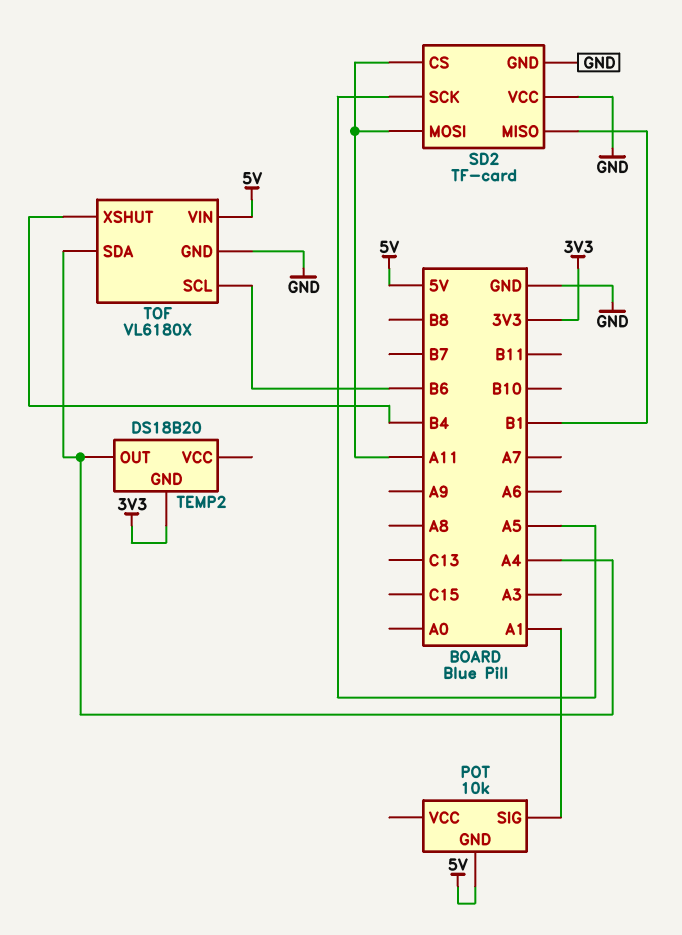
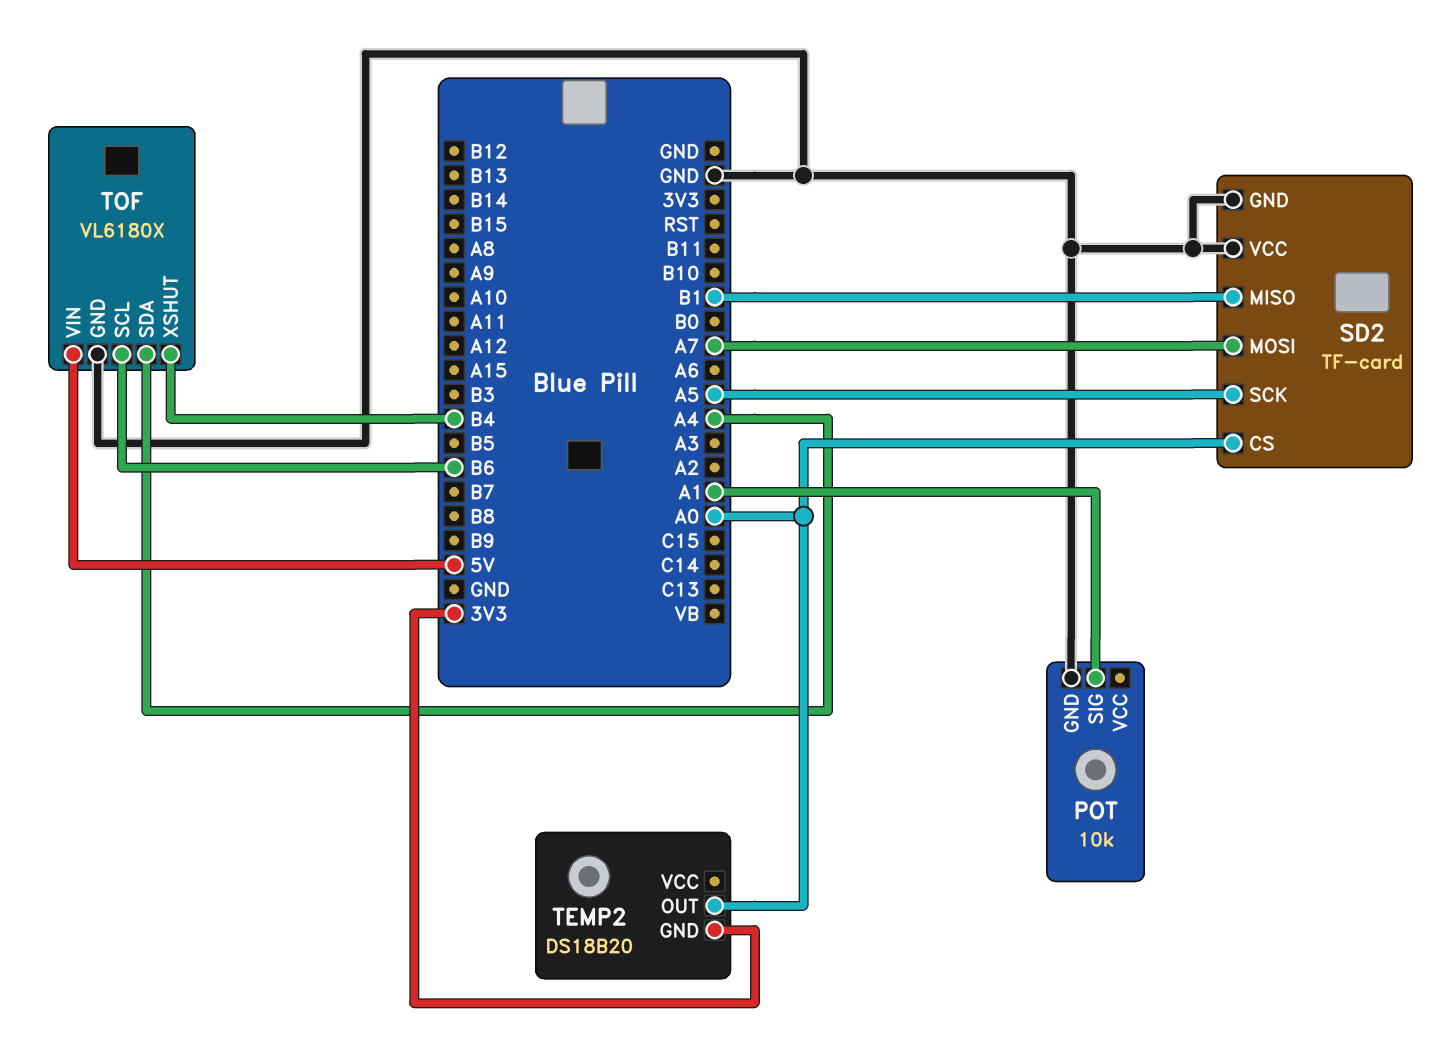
POT pin GND: 5V -> GND
SD2 pin CS: A11 -> A0
SD2 pin MOSI: A11 -> A7
TEMP2 pin OUT: A4 -> A0

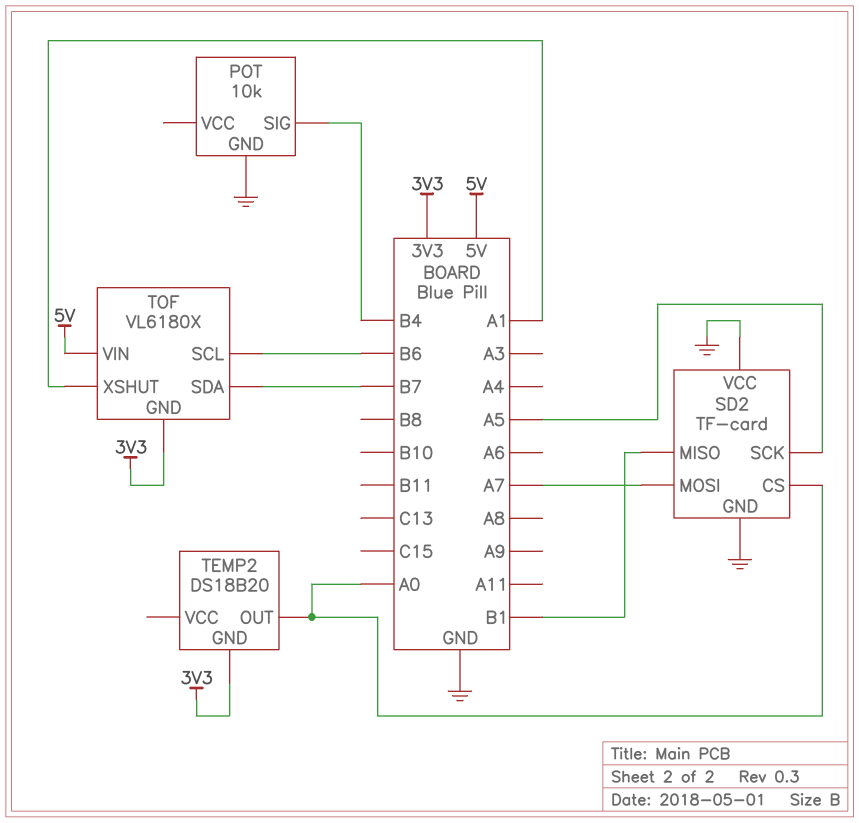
POT pin SIG: A1 -> B4
TOF pin GND: GND -> 3V3
TOF pin SDA: A4 -> B7
TOF pin XSHUT: B4 -> A1

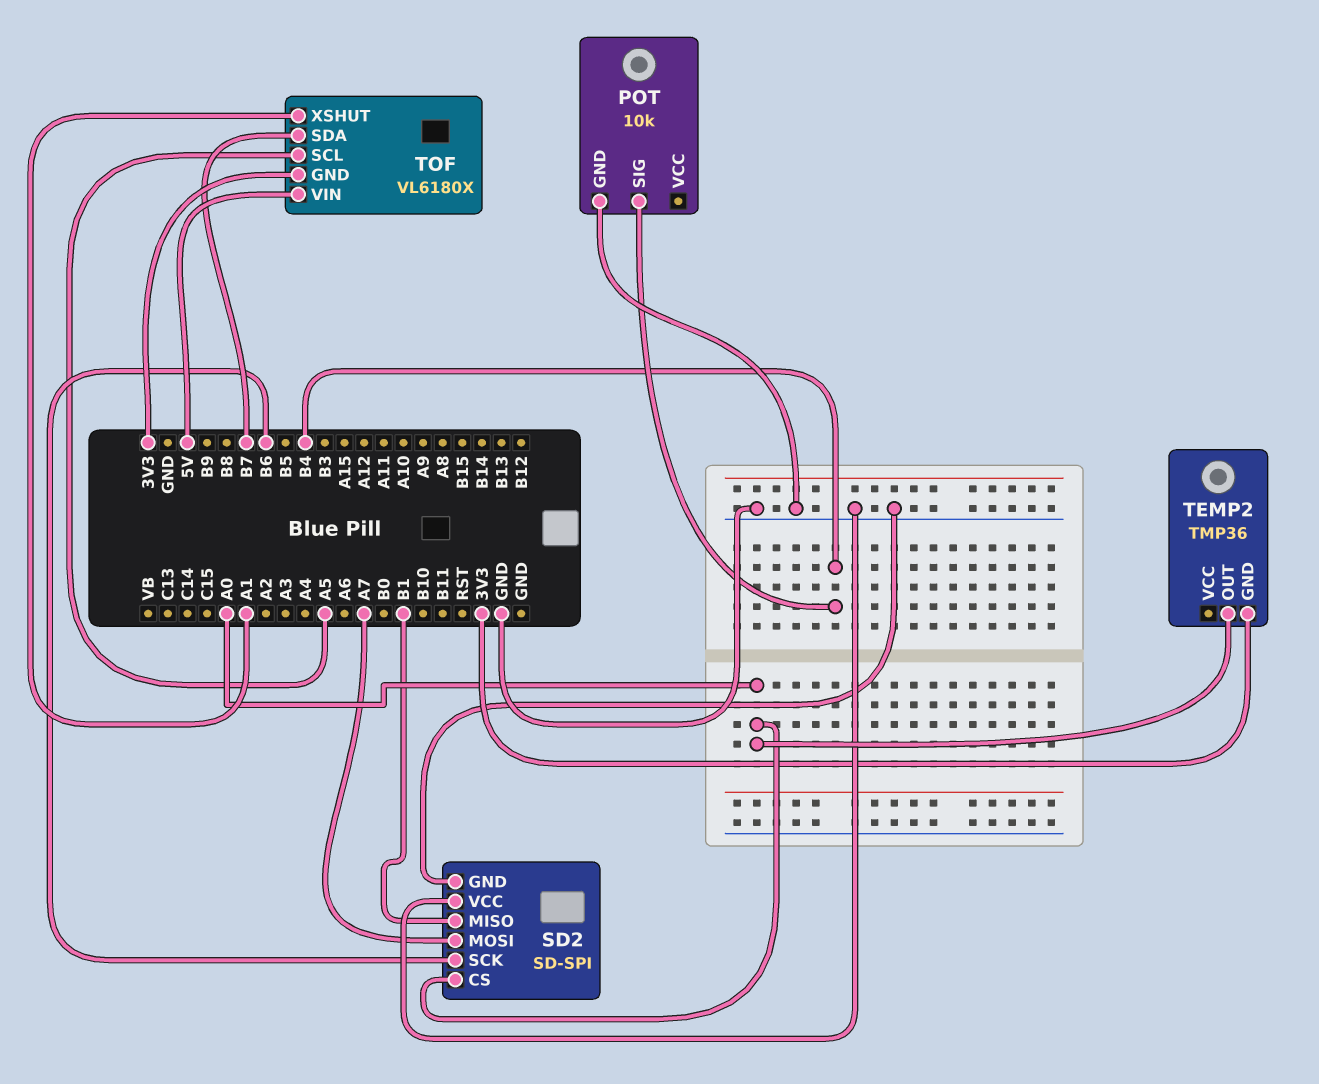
SD2: TF-card -> SD-SPI
SD2 pin SCK: A5 -> B6
TEMP2: DS18B20 -> TMP36
TOF pin SCL: B6 -> A5

